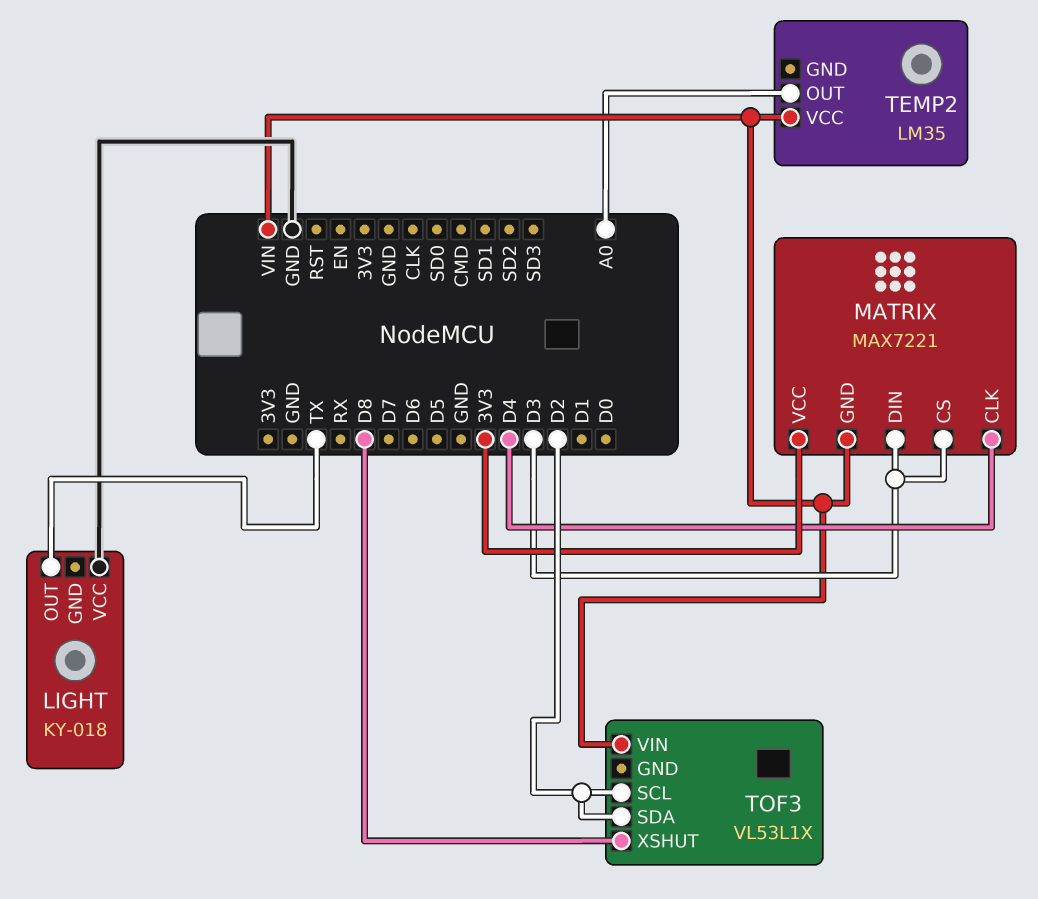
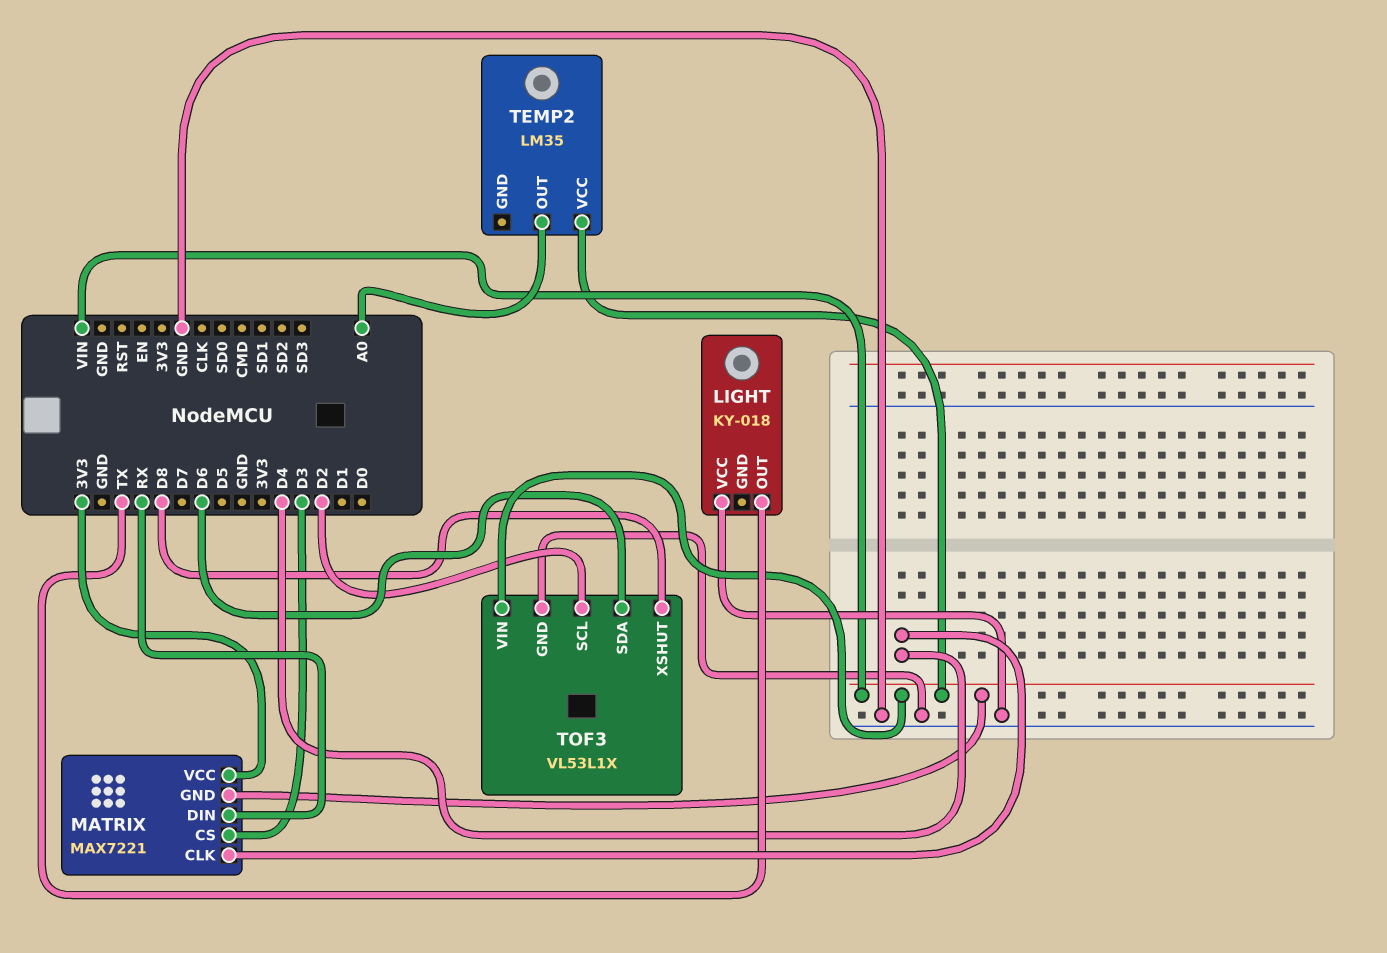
MATRIX pin DIN: D3 -> RX
TOF3 pin GND: none -> GND
TOF3 pin SDA: D2 -> D6

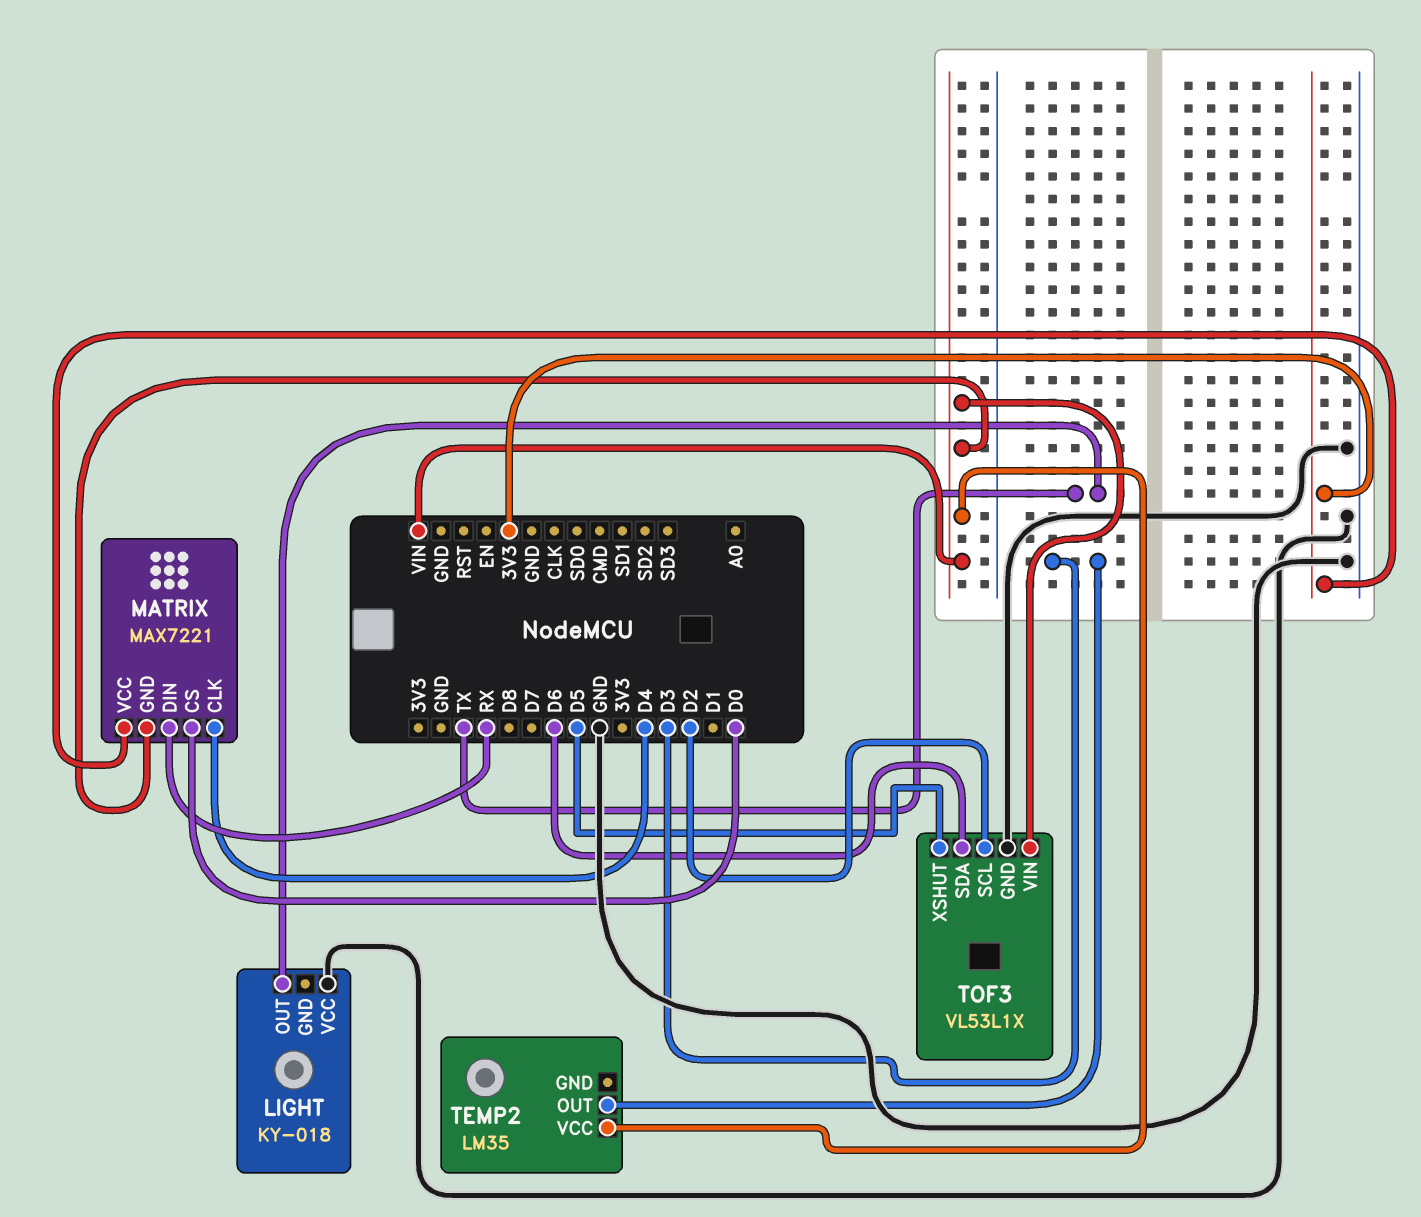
MATRIX pin CS: D3 -> D0
TEMP2 pin OUT: A0 -> D3
TOF3 pin XSHUT: D8 -> D5

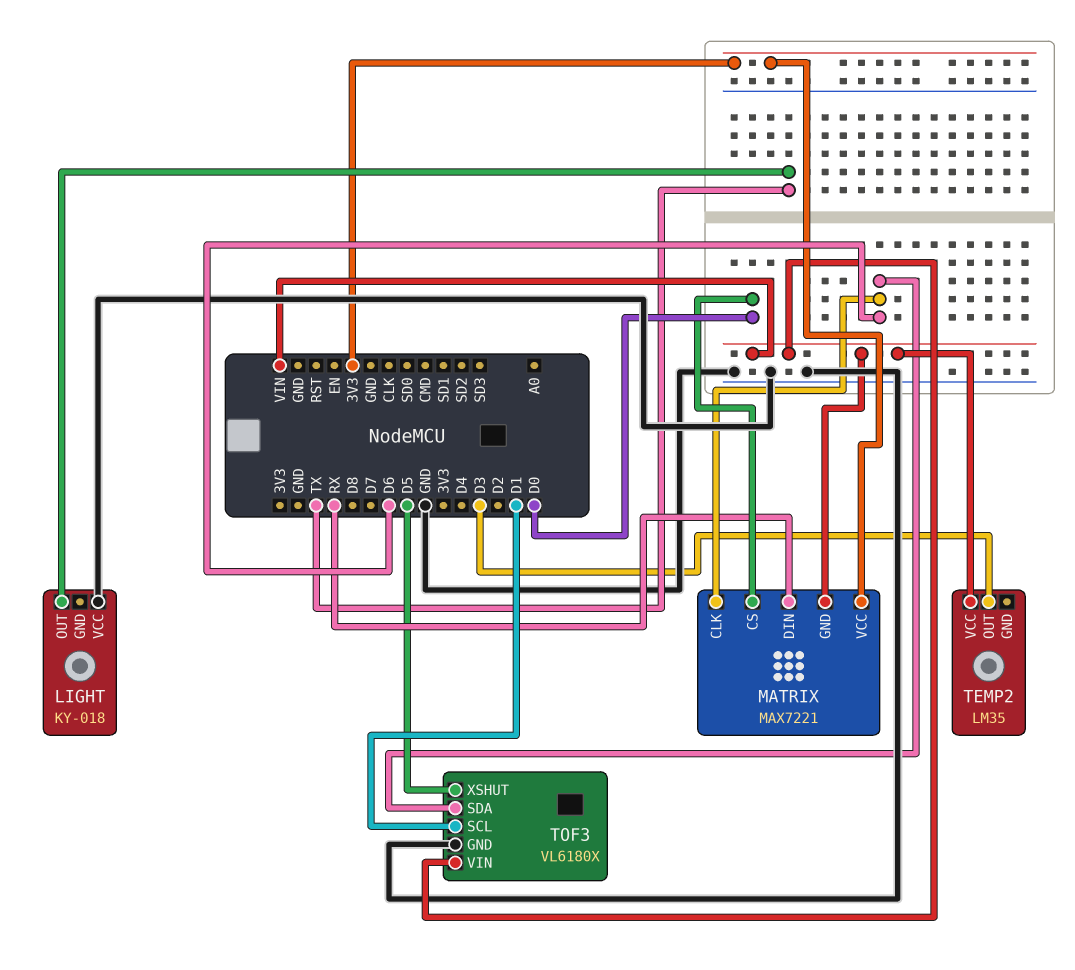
MATRIX pin CLK: D4 -> D6
TOF3: VL53L1X -> VL6180X
TOF3 pin SCL: D2 -> D1

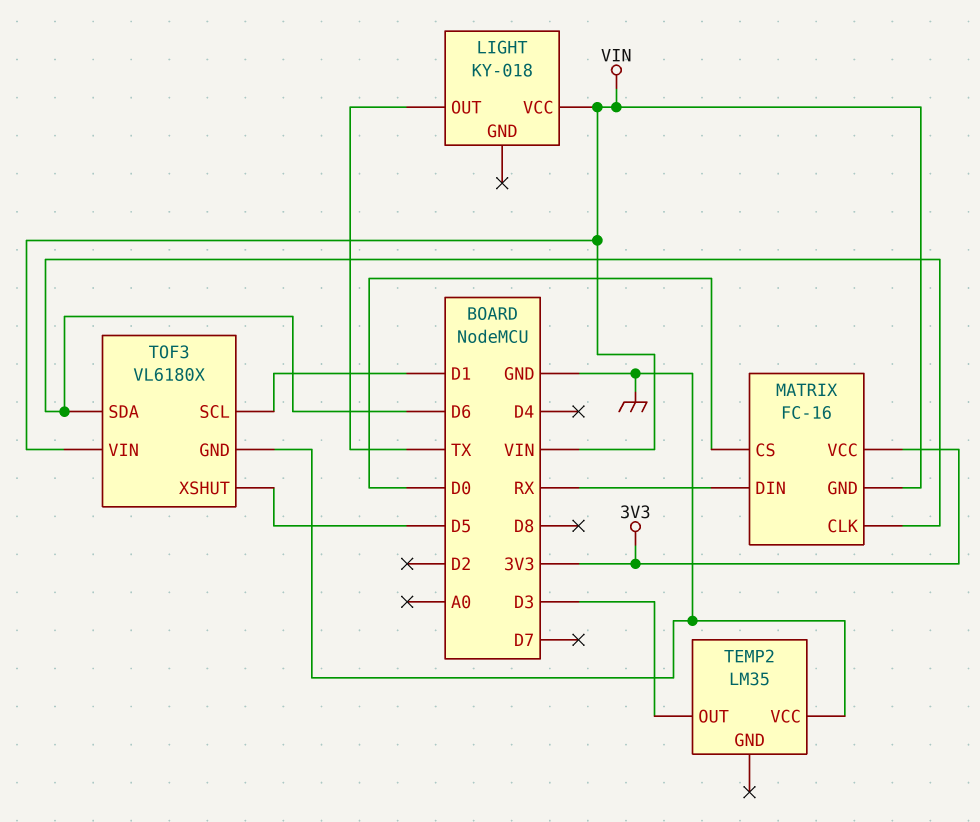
LIGHT pin VCC: GND -> VIN
MATRIX: MAX7221 -> FC-16
TEMP2 pin VCC: VIN -> GND

